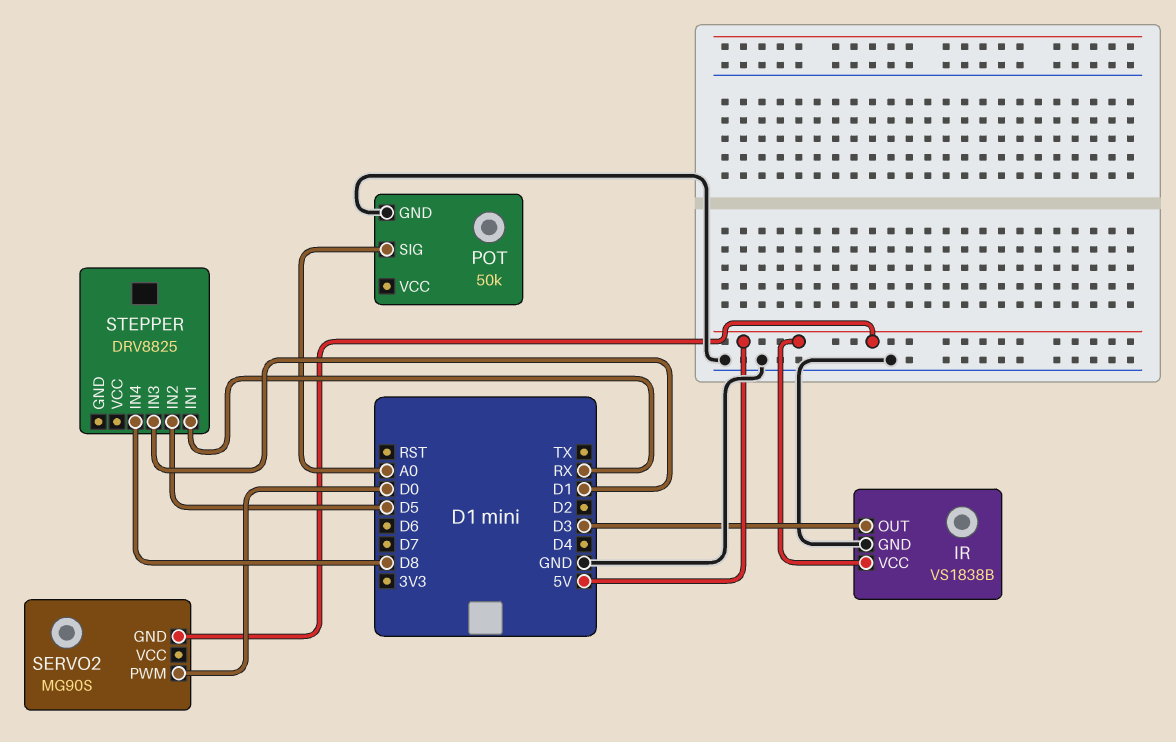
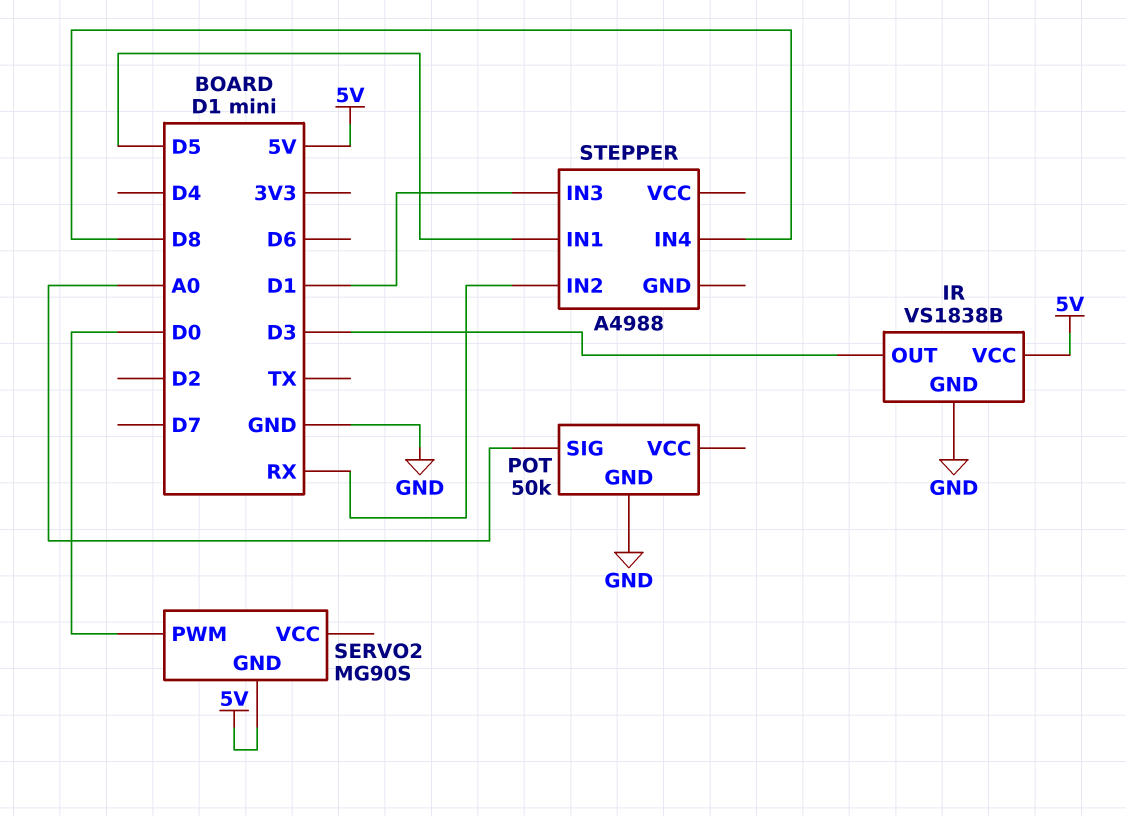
STEPPER: DRV8825 -> A4988
STEPPER pin IN1: RX -> D5
STEPPER pin IN2: D5 -> RX

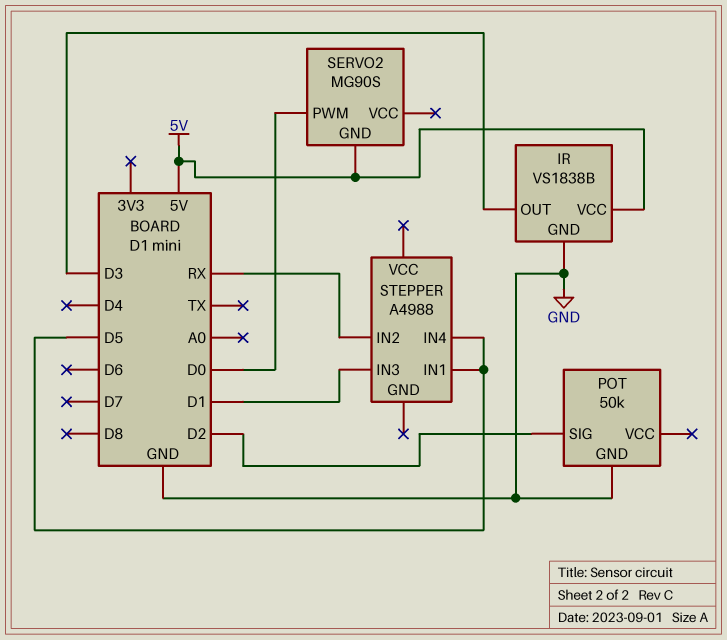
POT pin SIG: A0 -> D2
STEPPER pin IN4: D8 -> D5

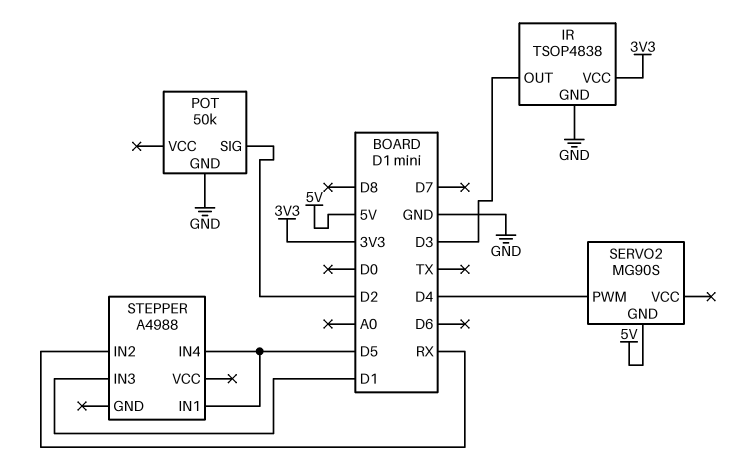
IR: VS1838B -> TSOP4838
IR pin VCC: 5V -> 3V3
SERVO2 pin PWM: D0 -> D4

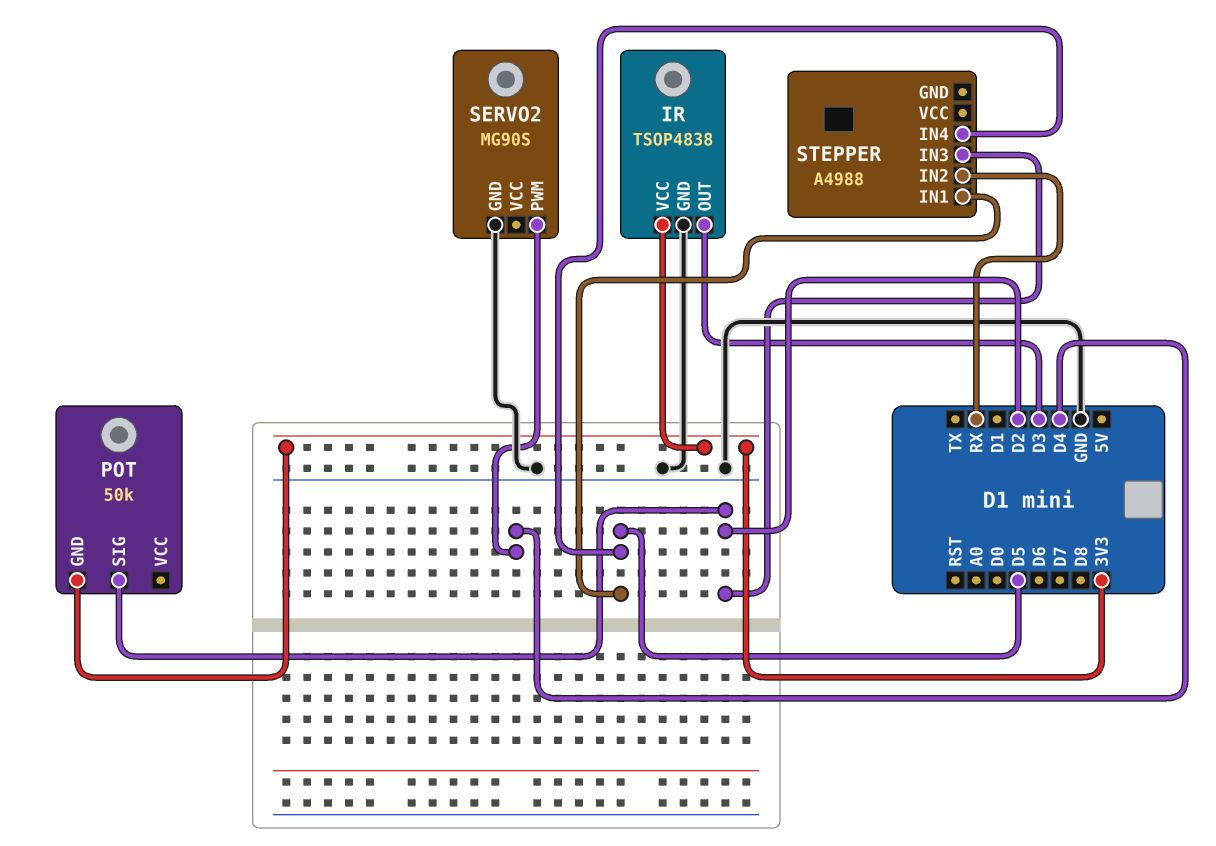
POT pin GND: GND -> 3V3
SERVO2 pin GND: 5V -> GND
STEPPER pin IN3: D1 -> D2

